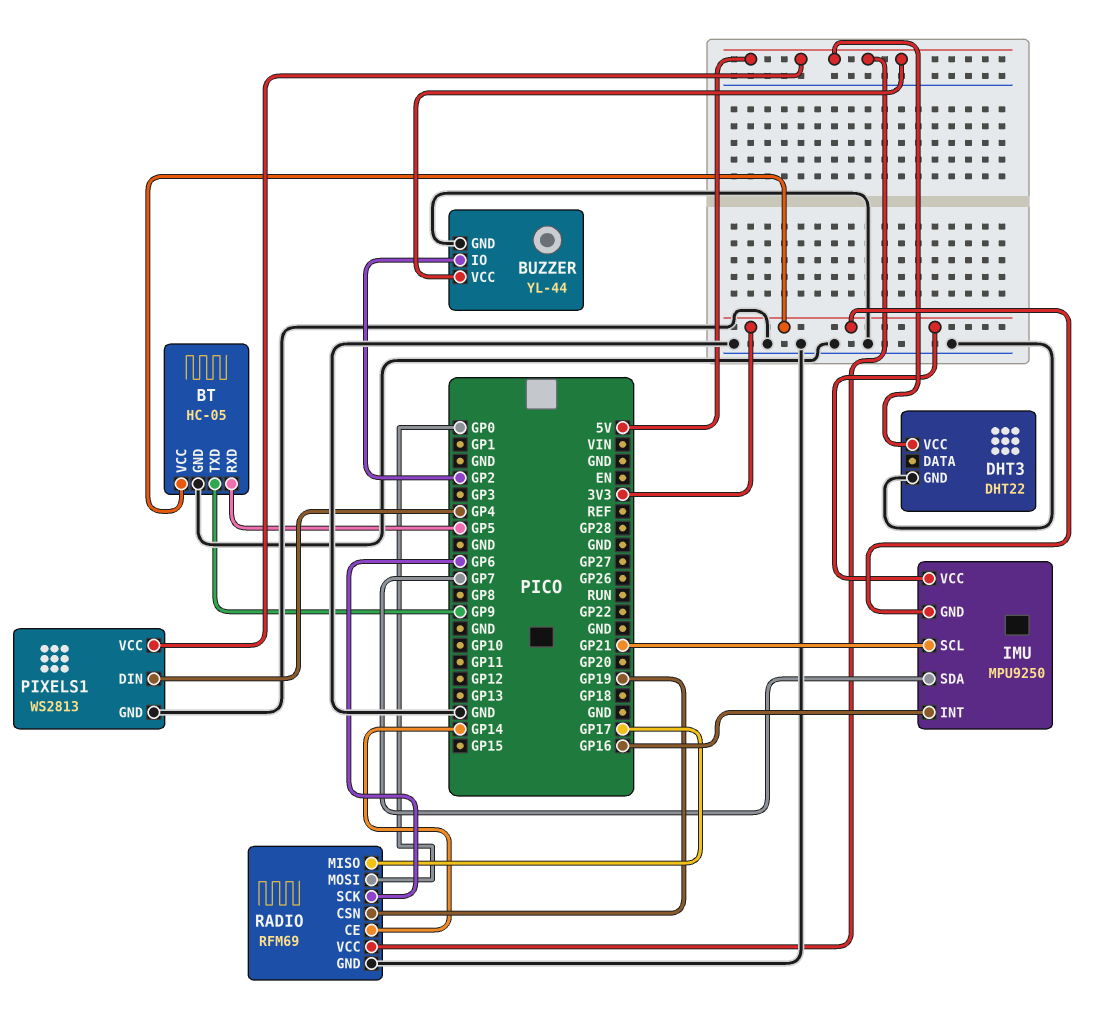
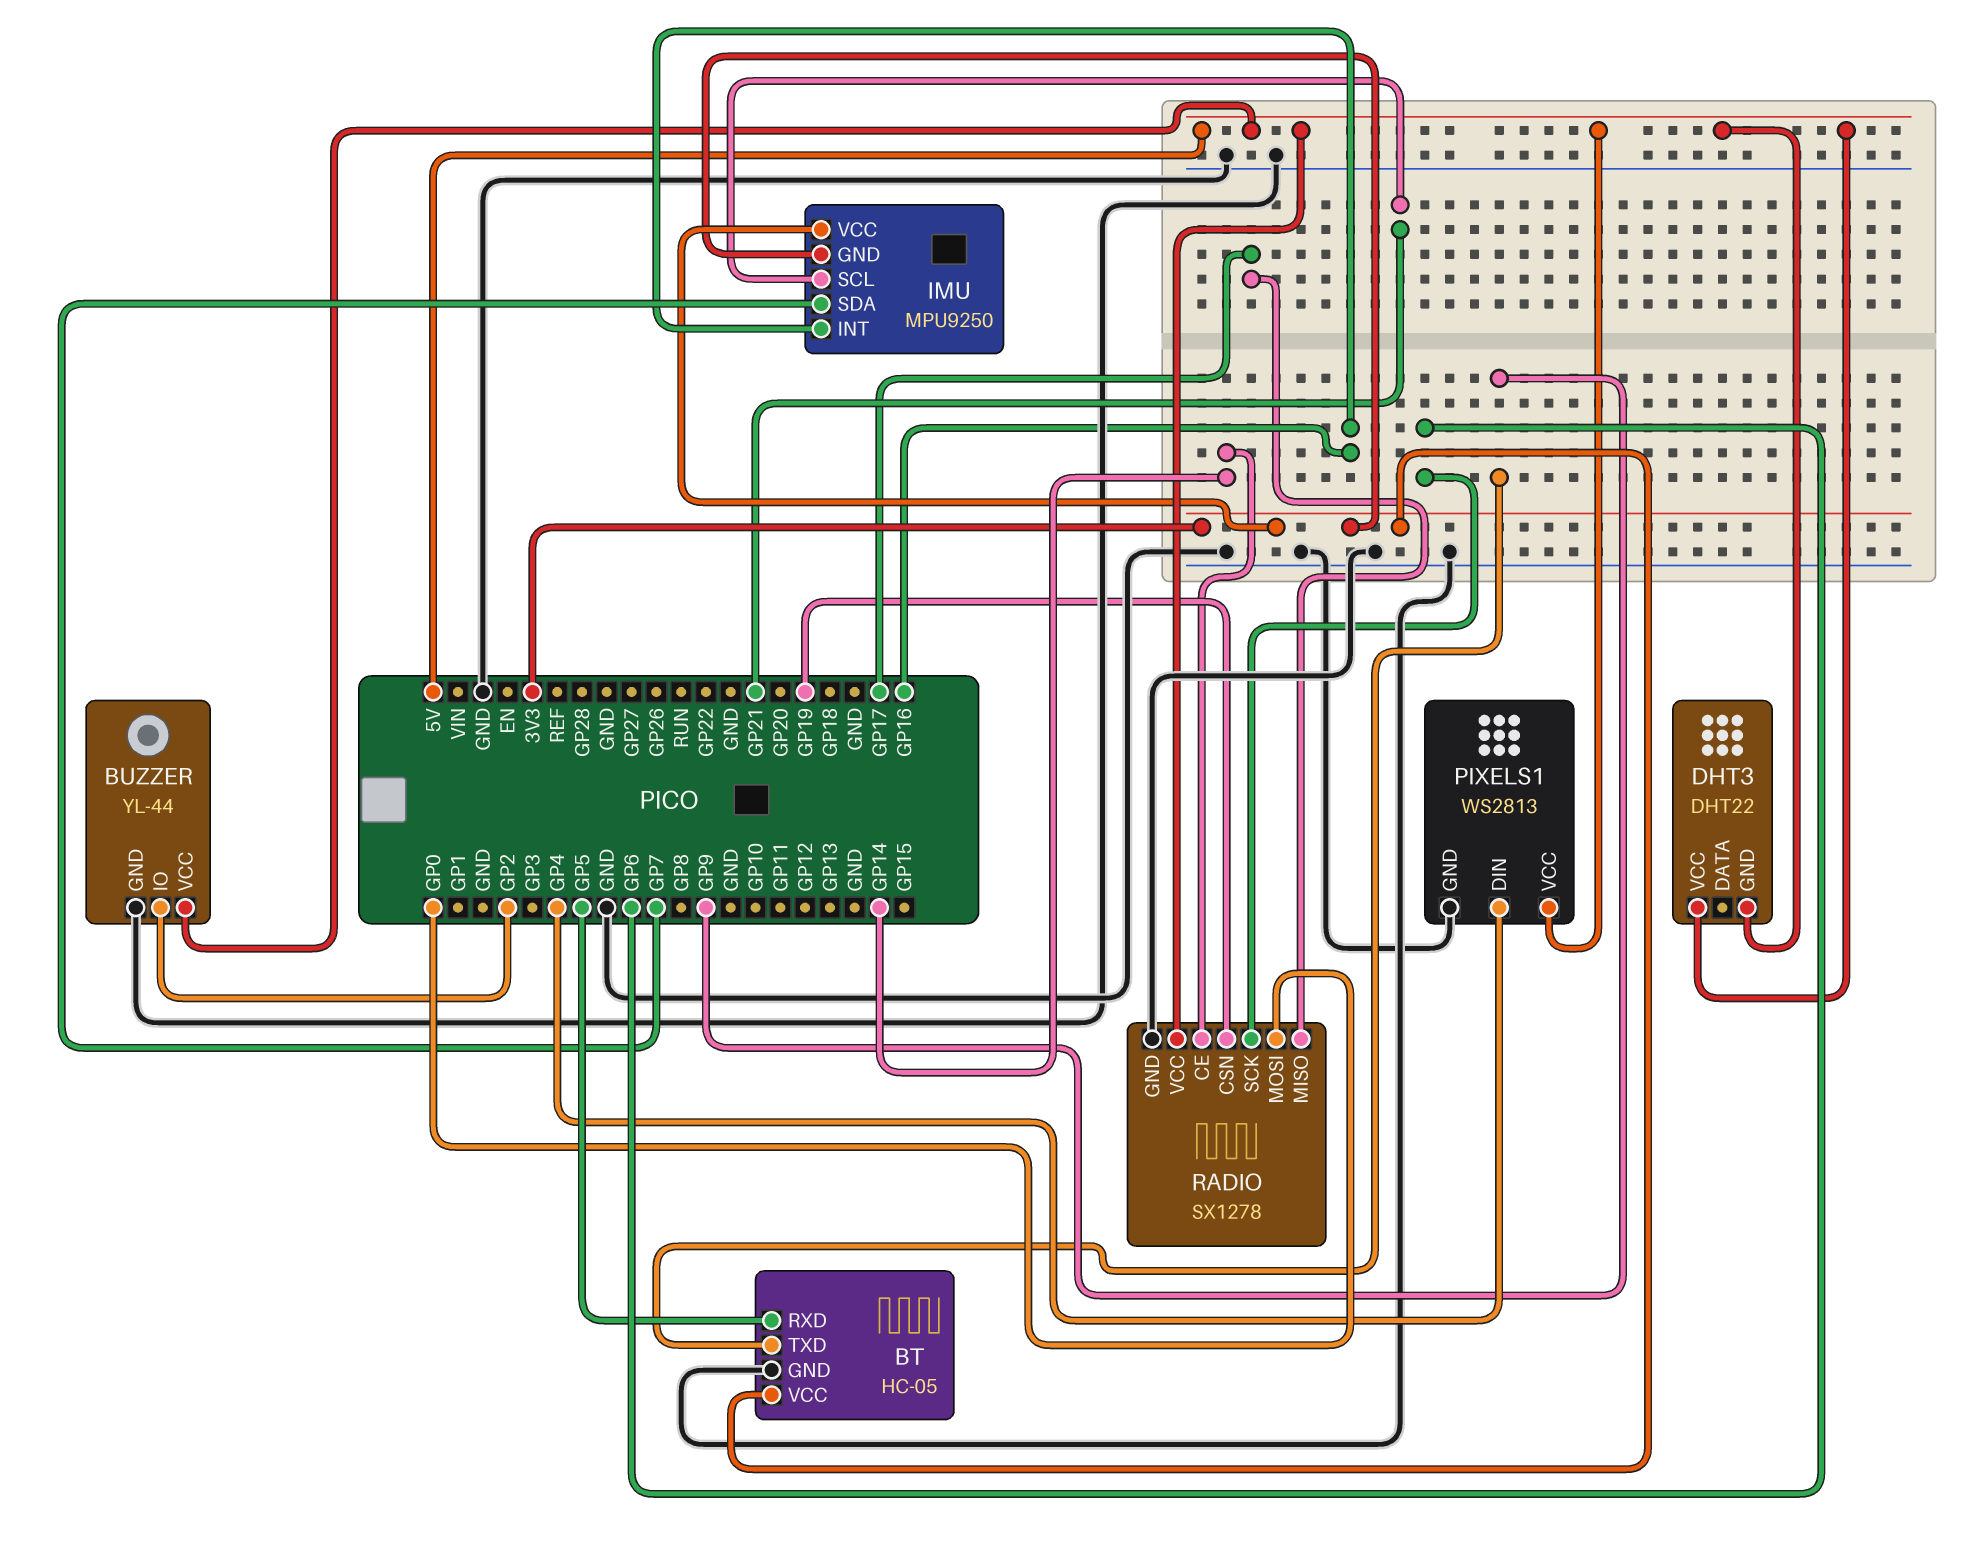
DHT3 pin GND: GND -> 5V
RADIO: RFM69 -> SX1278

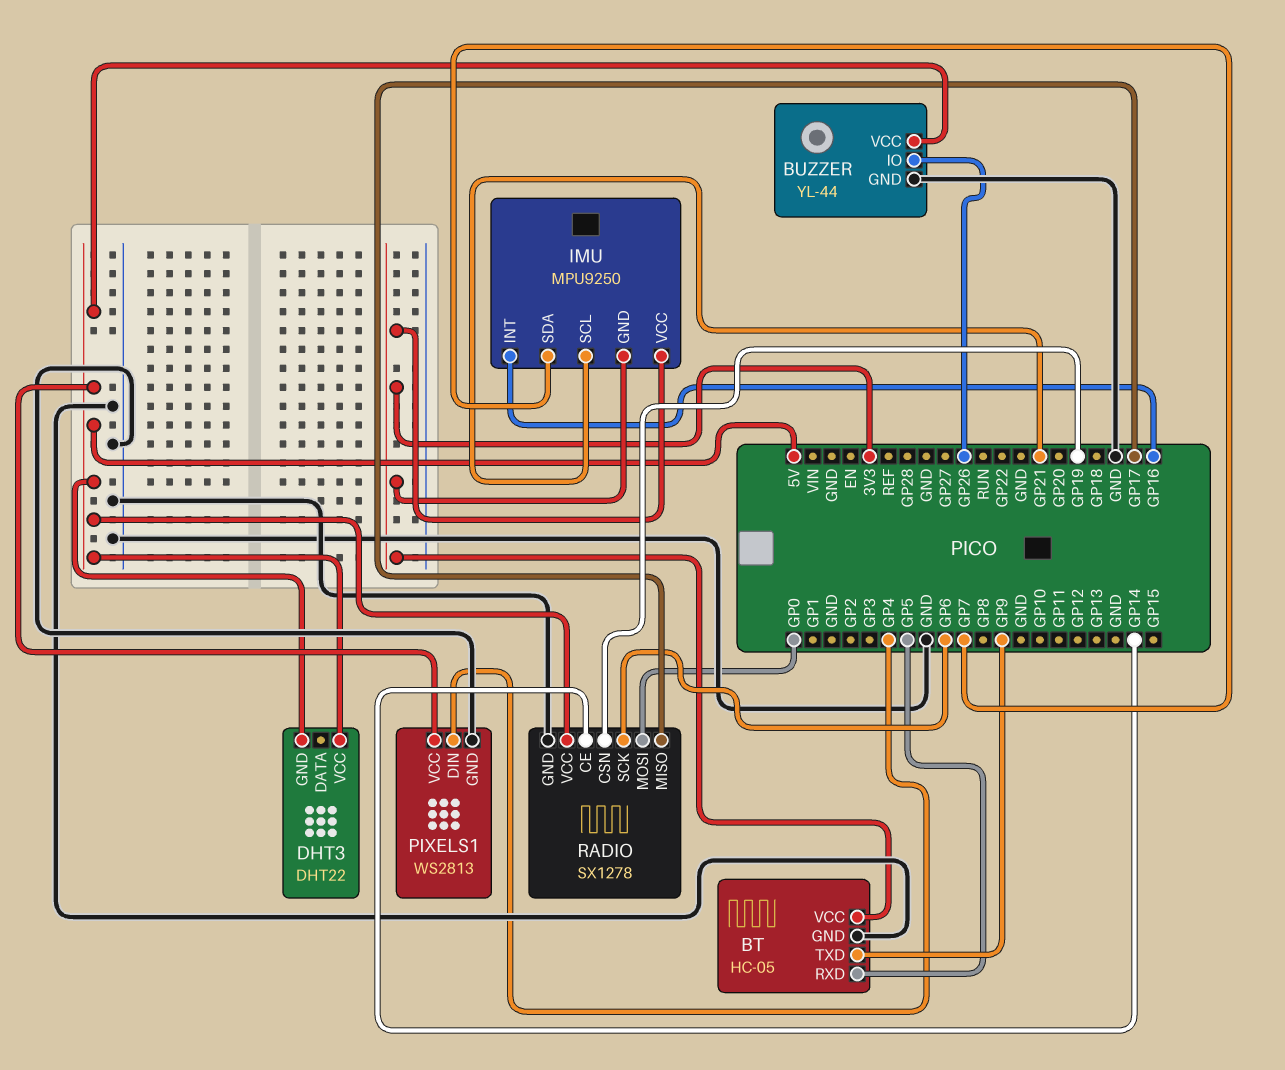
BUZZER pin IO: GP2 -> GP26

